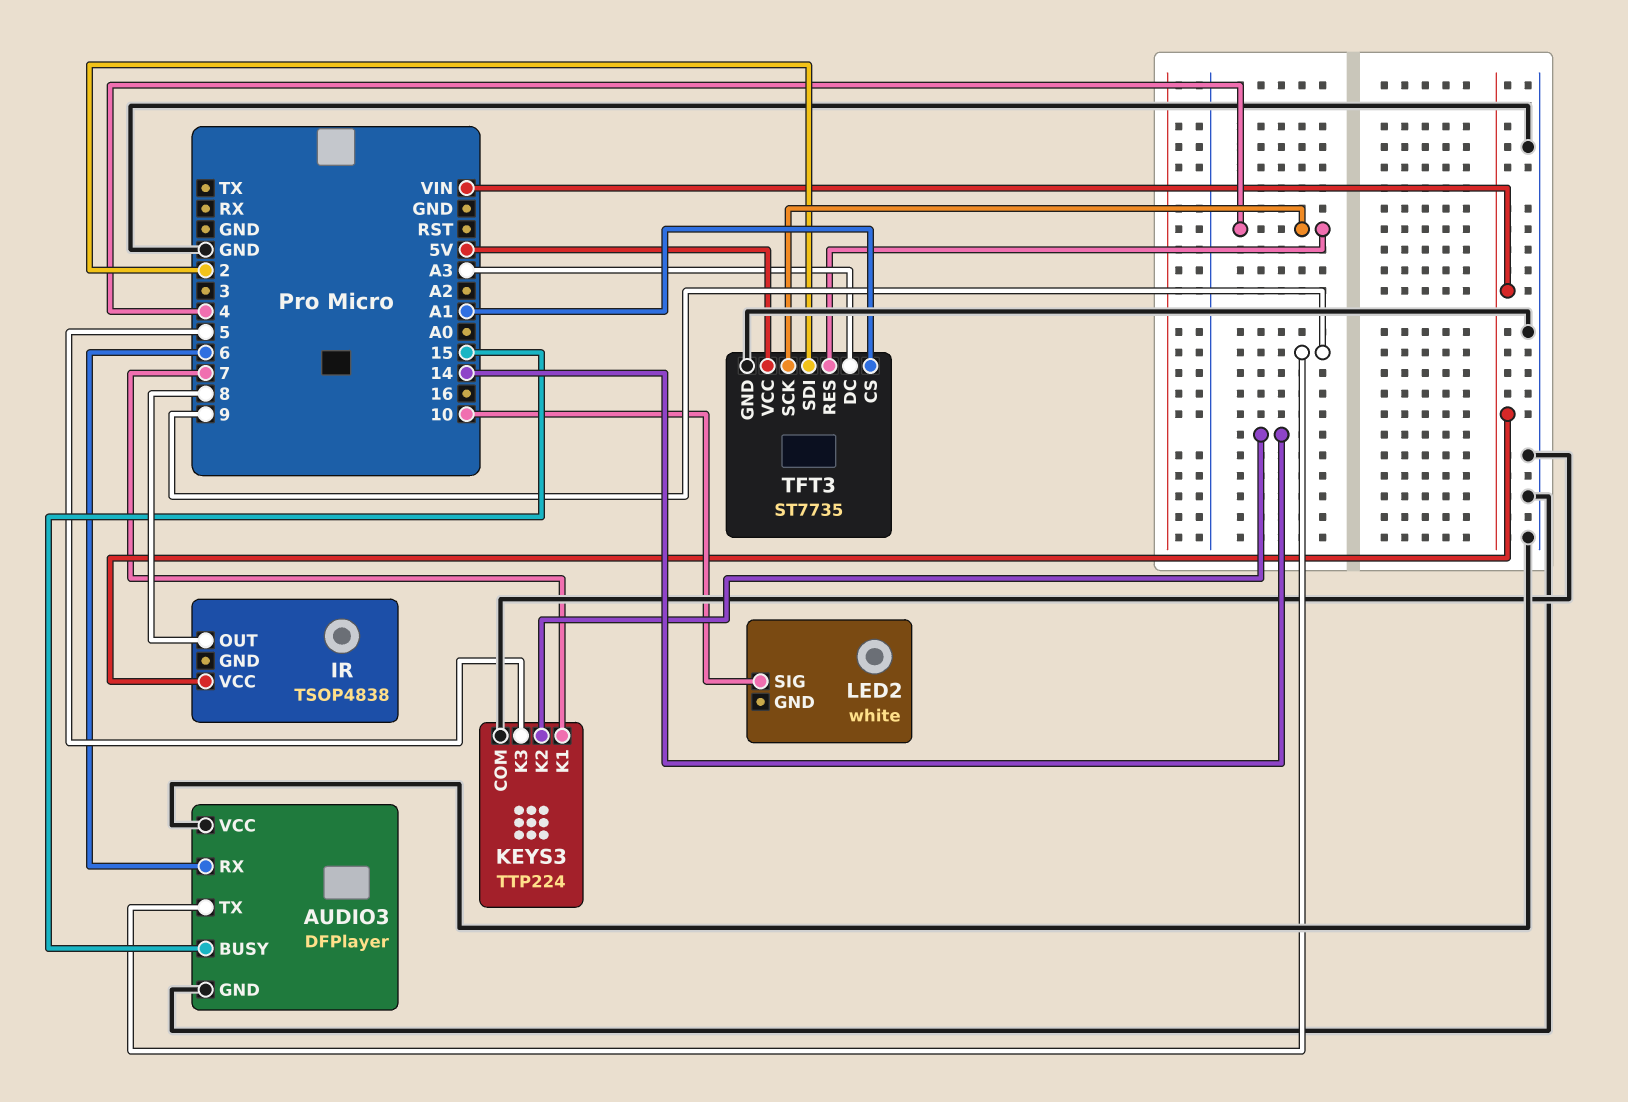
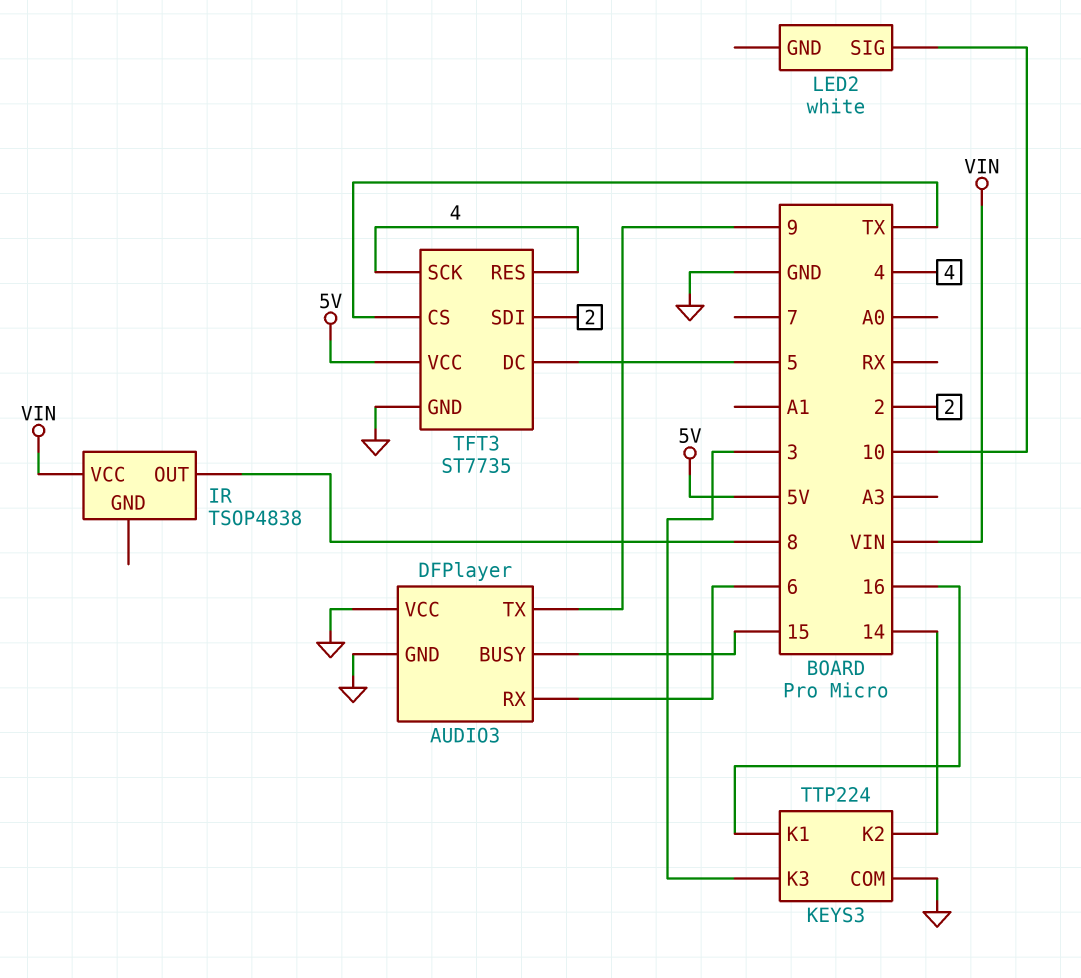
KEYS3 pin K1: 7 -> 16
KEYS3 pin K3: 5 -> 3
TFT3 pin CS: A1 -> TX
TFT3 pin DC: A3 -> 5

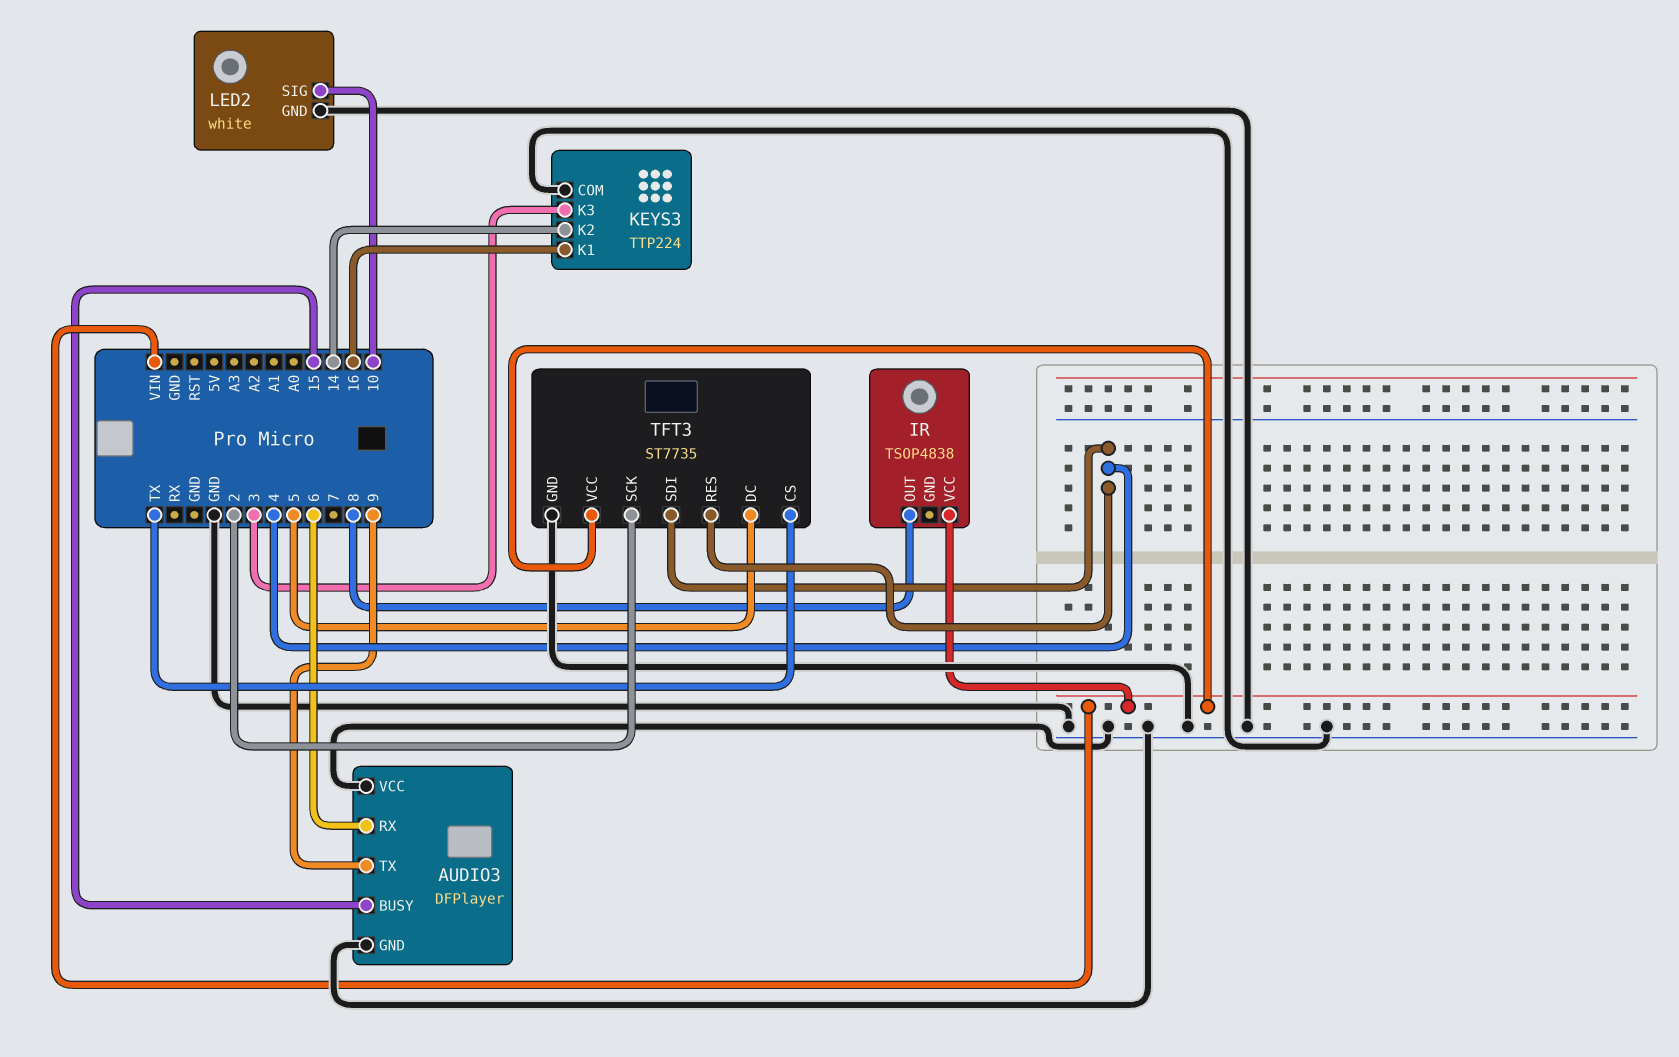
LED2 pin GND: none -> GND
TFT3 pin SCK: 4 -> 2
TFT3 pin SDI: 2 -> 4
TFT3 pin VCC: 5V -> VIN

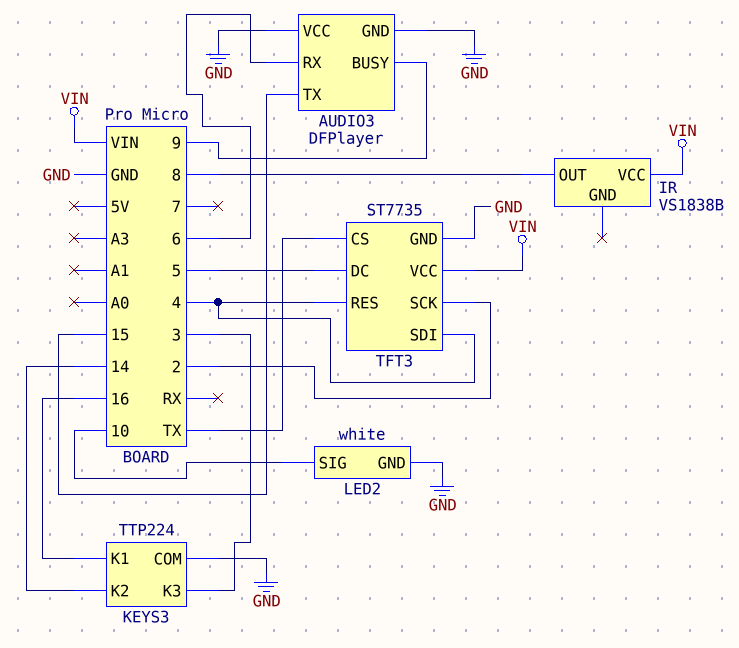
AUDIO3 pin BUSY: 15 -> 9
AUDIO3 pin TX: 9 -> 15
IR: TSOP4838 -> VS1838B

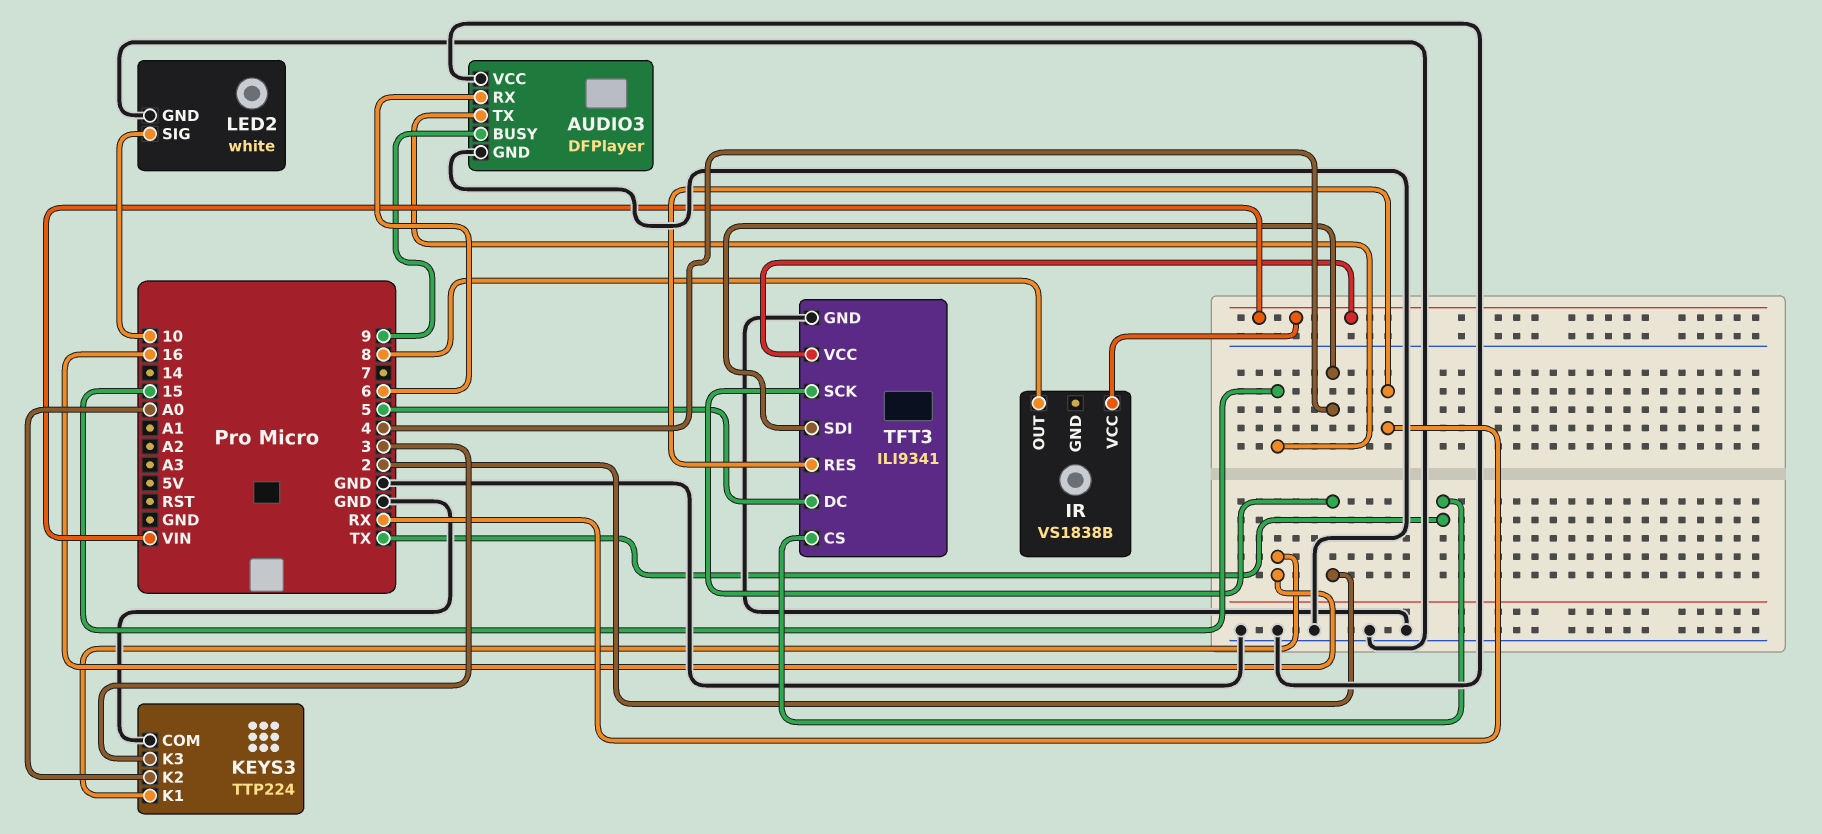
KEYS3 pin K2: 14 -> A0
TFT3: ST7735 -> ILI9341
TFT3 pin RES: 4 -> RX

